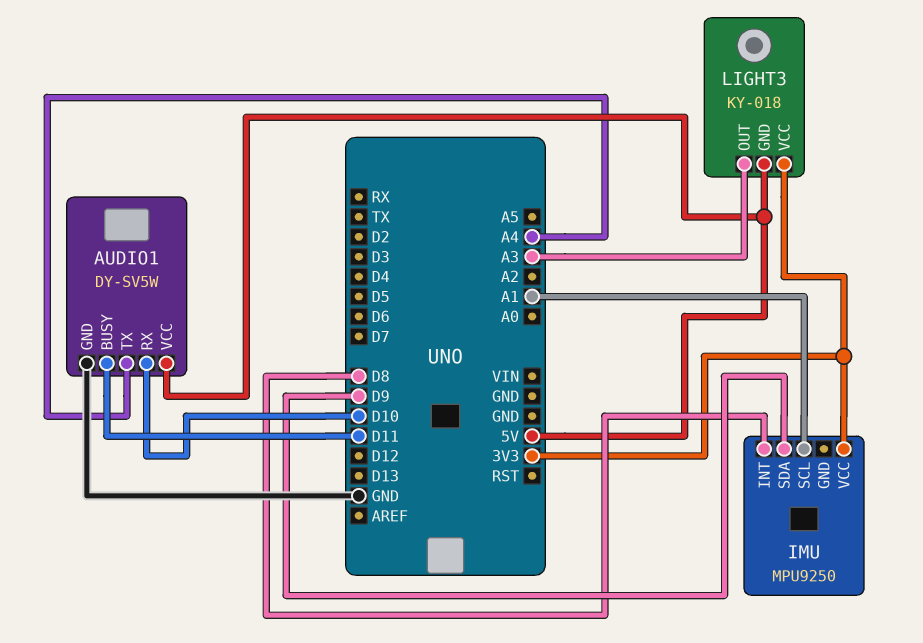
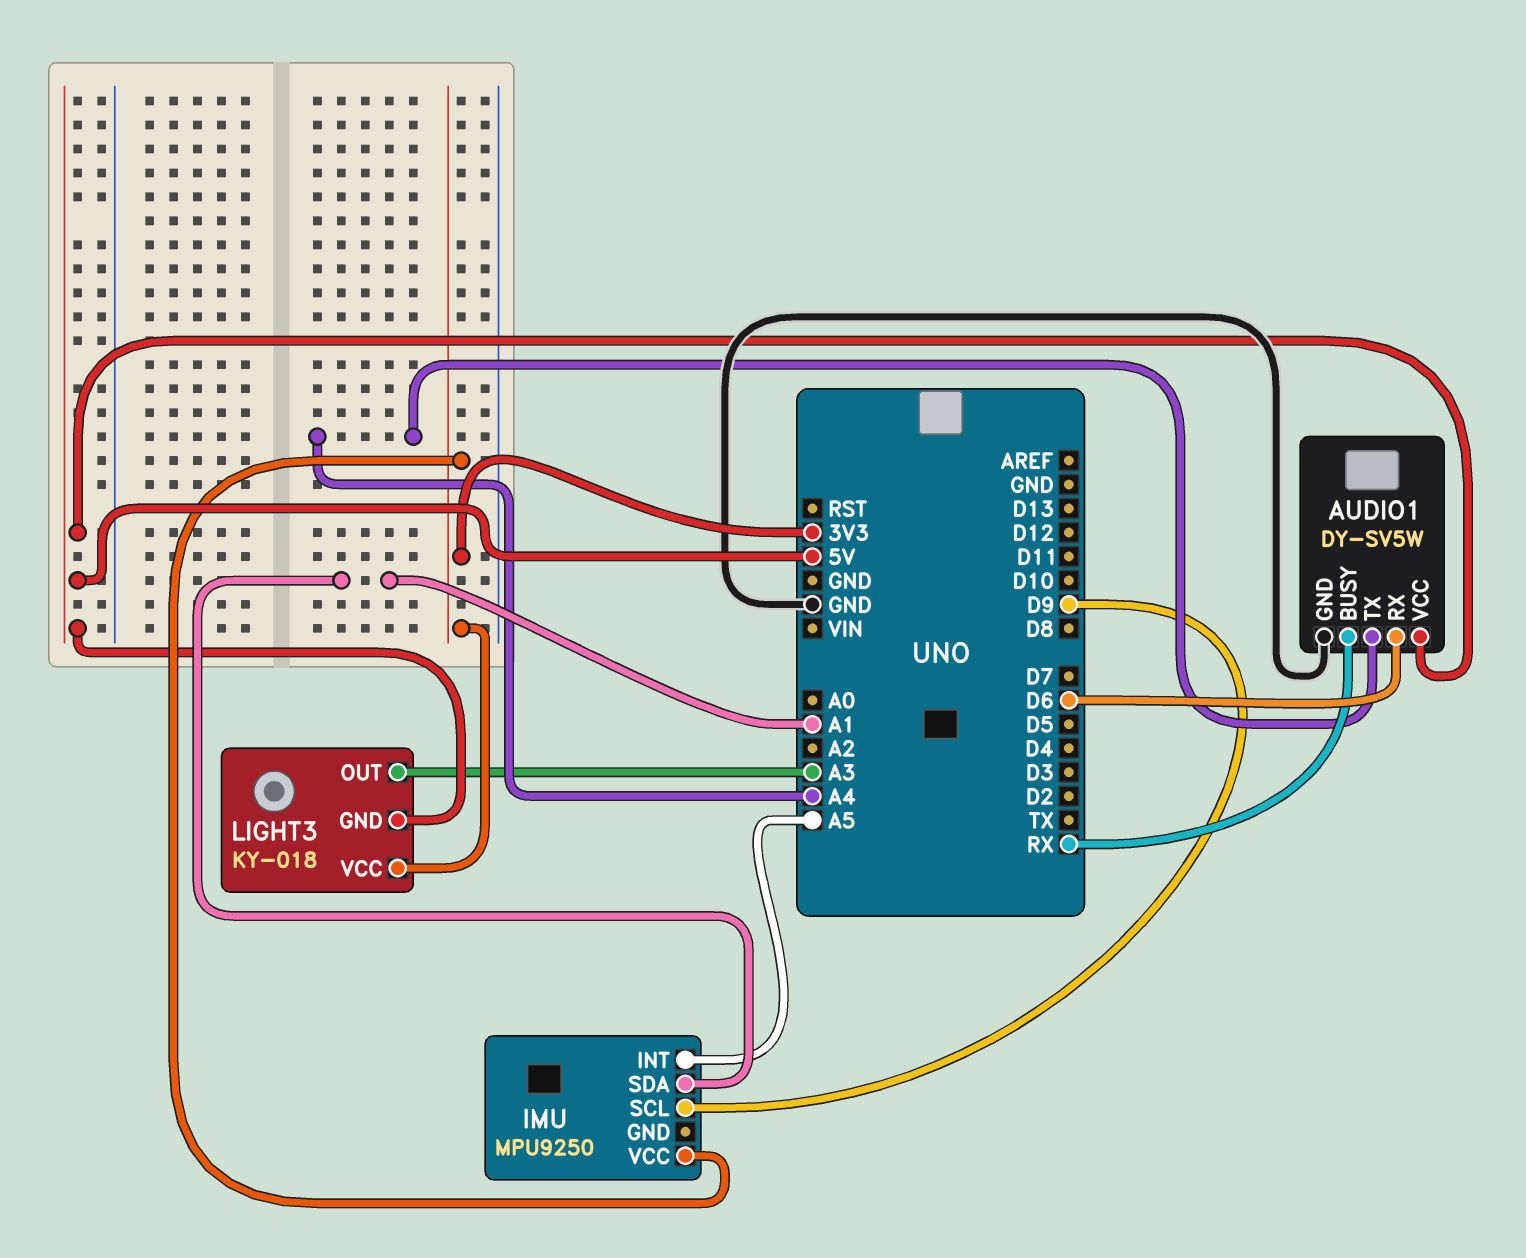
AUDIO1 pin BUSY: D11 -> RX
AUDIO1 pin RX: D10 -> D6
IMU pin INT: D8 -> A5
IMU pin SCL: A1 -> D9
IMU pin SDA: D9 -> A1

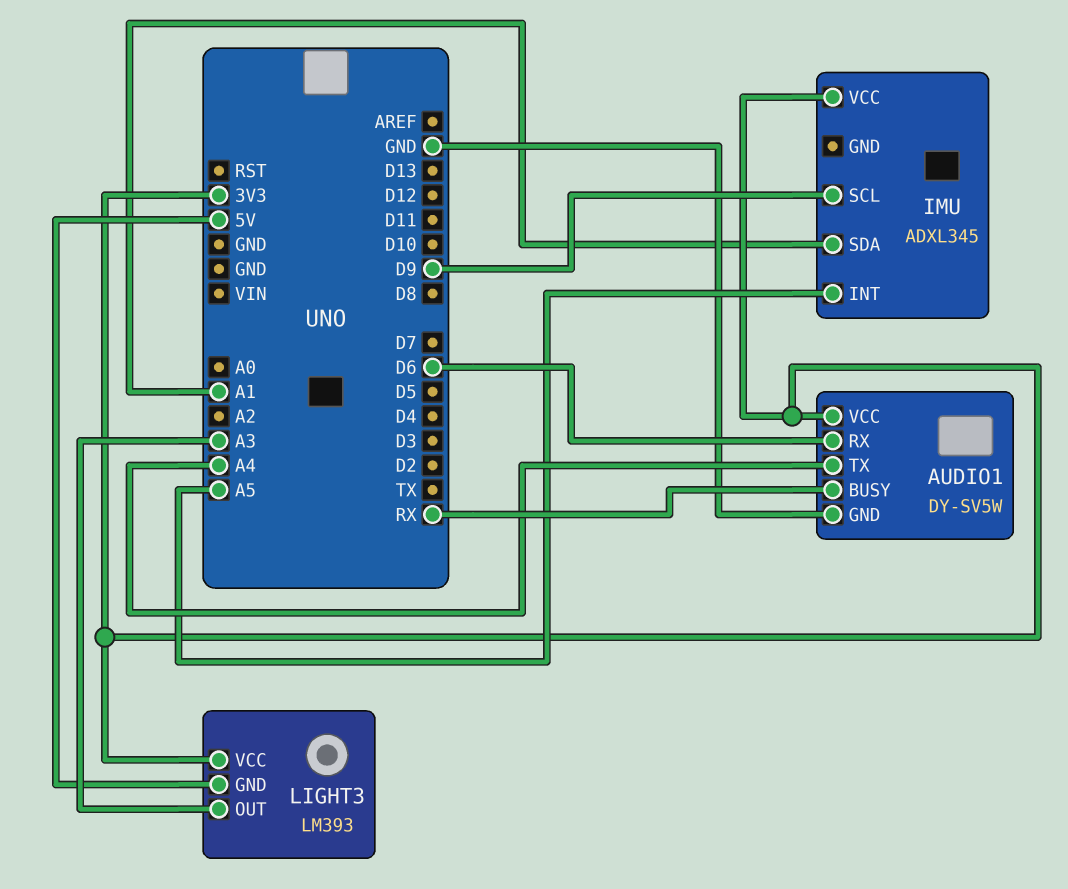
AUDIO1 pin VCC: 5V -> 3V3
IMU: MPU9250 -> ADXL345
LIGHT3: KY-018 -> LM393

